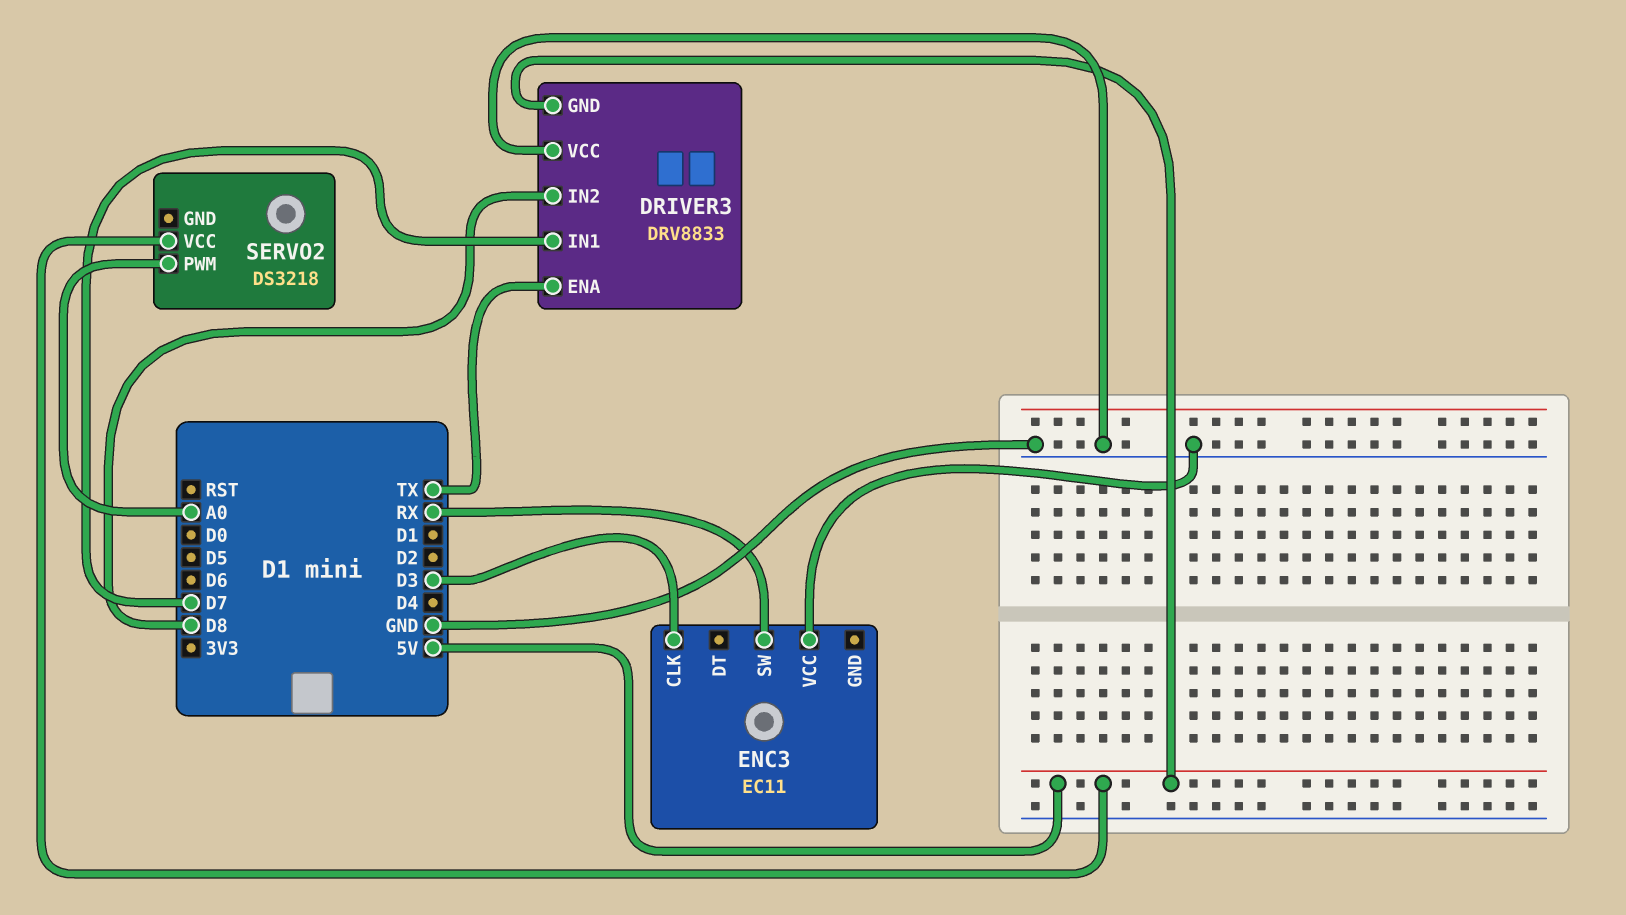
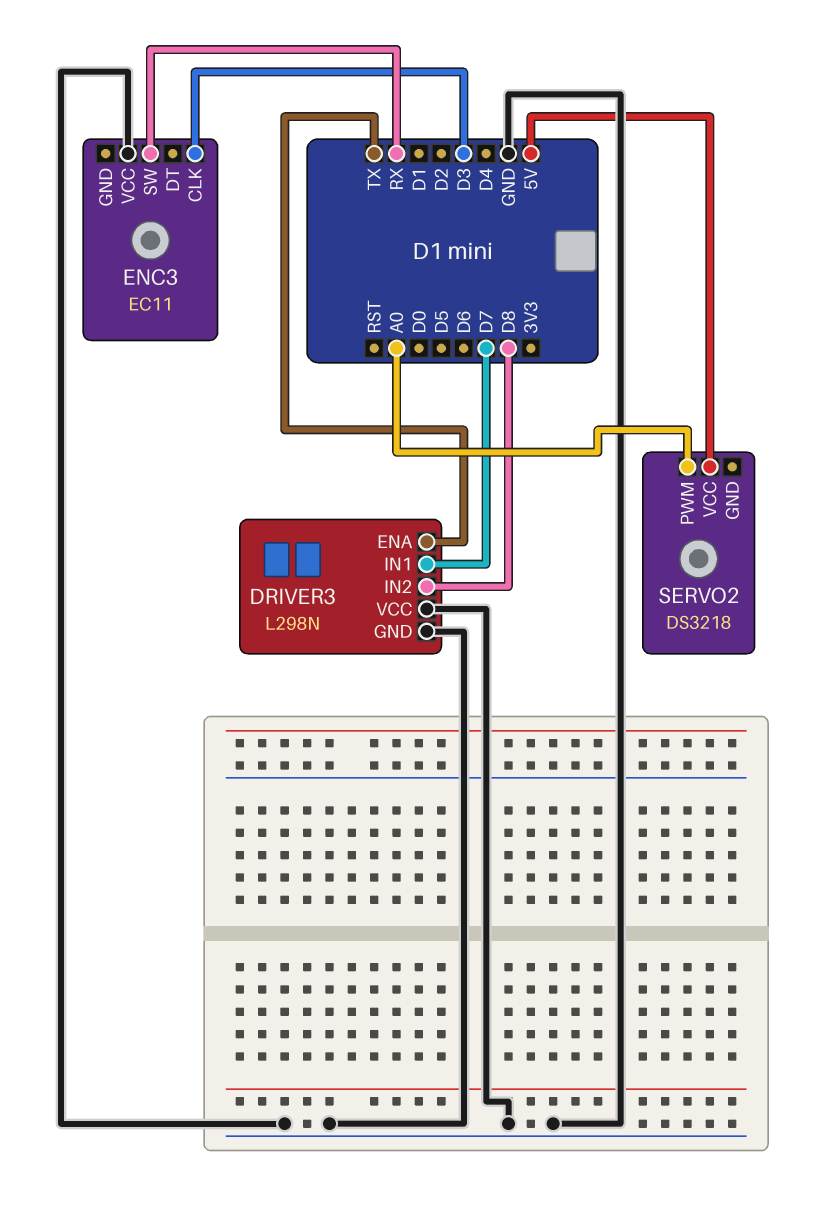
DRIVER3: DRV8833 -> L298N
DRIVER3 pin GND: 5V -> GND

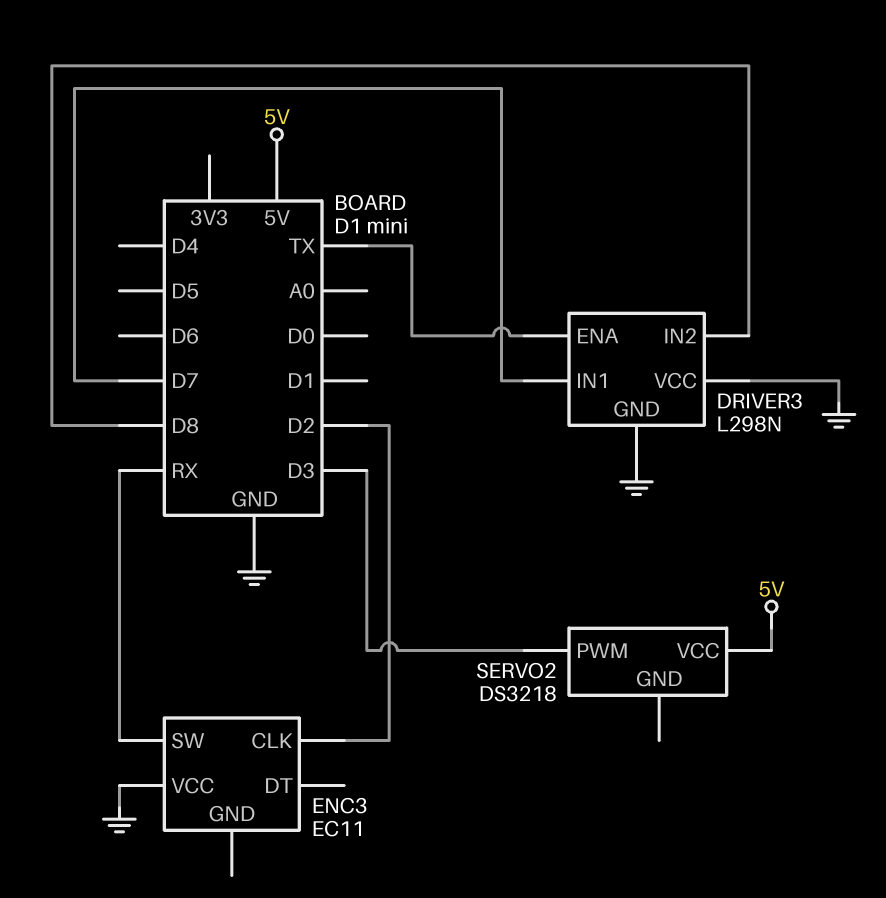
ENC3 pin CLK: D3 -> D2
SERVO2 pin PWM: A0 -> D3

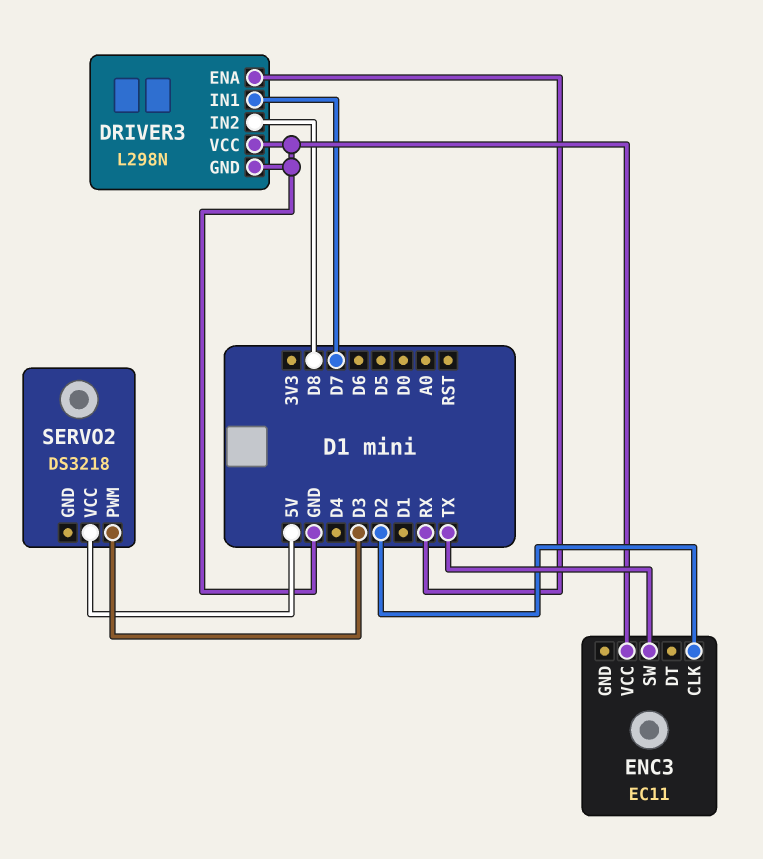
DRIVER3 pin ENA: TX -> RX
ENC3 pin SW: RX -> TX

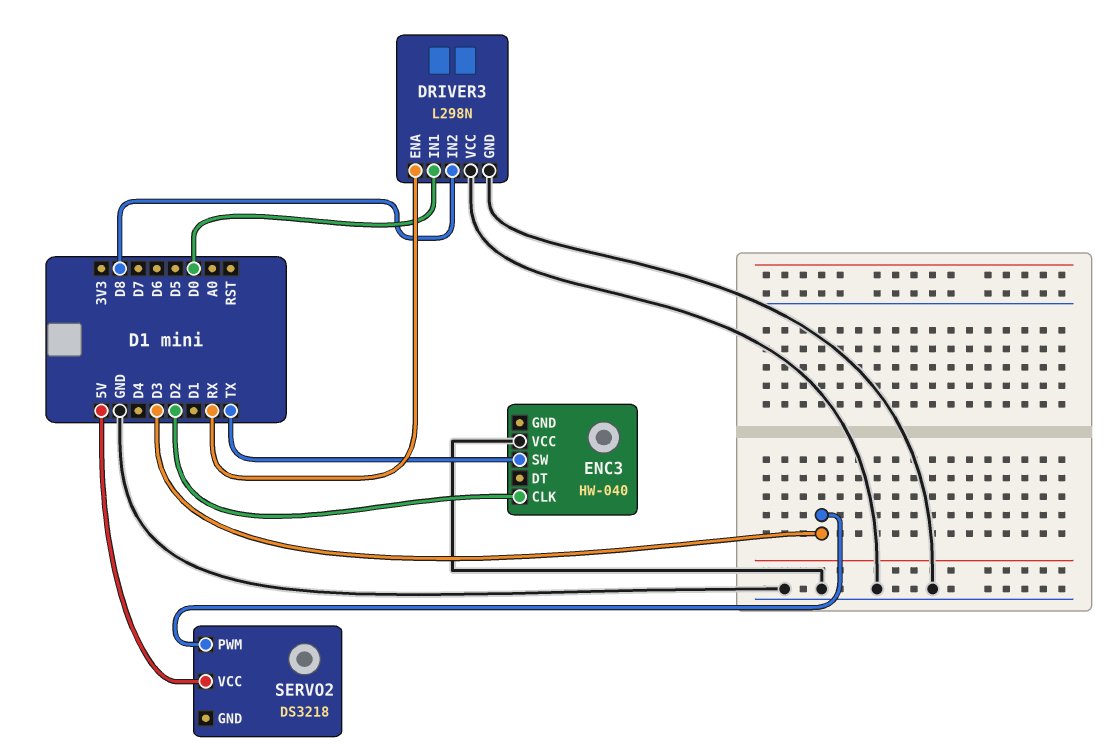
DRIVER3 pin IN1: D7 -> D0
ENC3: EC11 -> HW-040

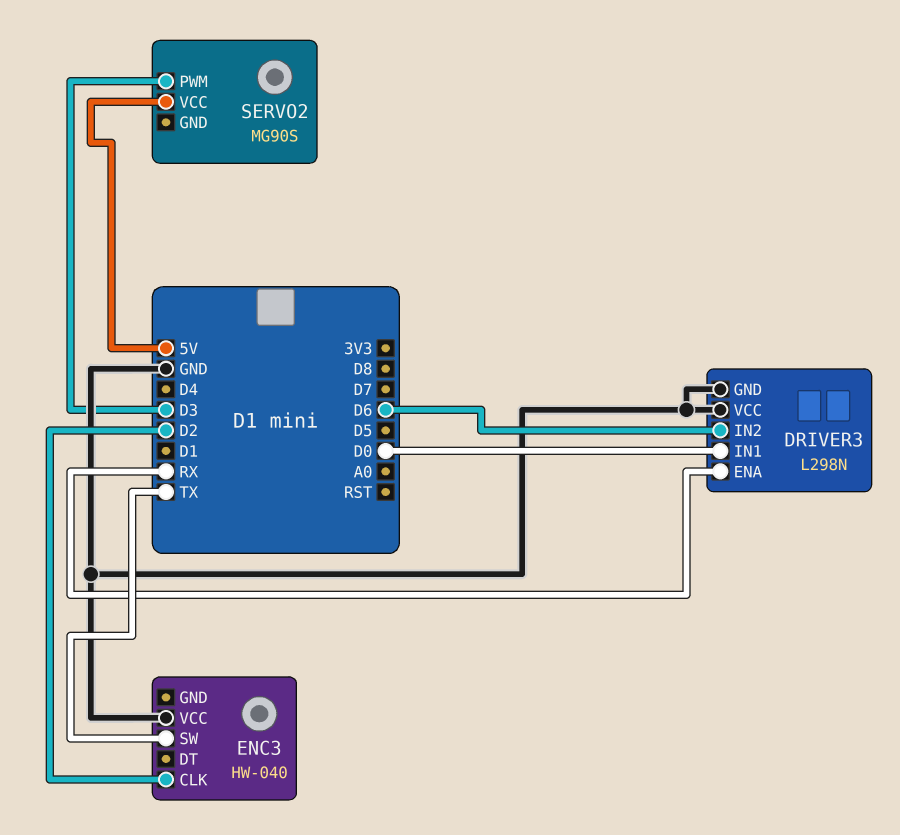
DRIVER3 pin IN2: D8 -> D6
SERVO2: DS3218 -> MG90S

